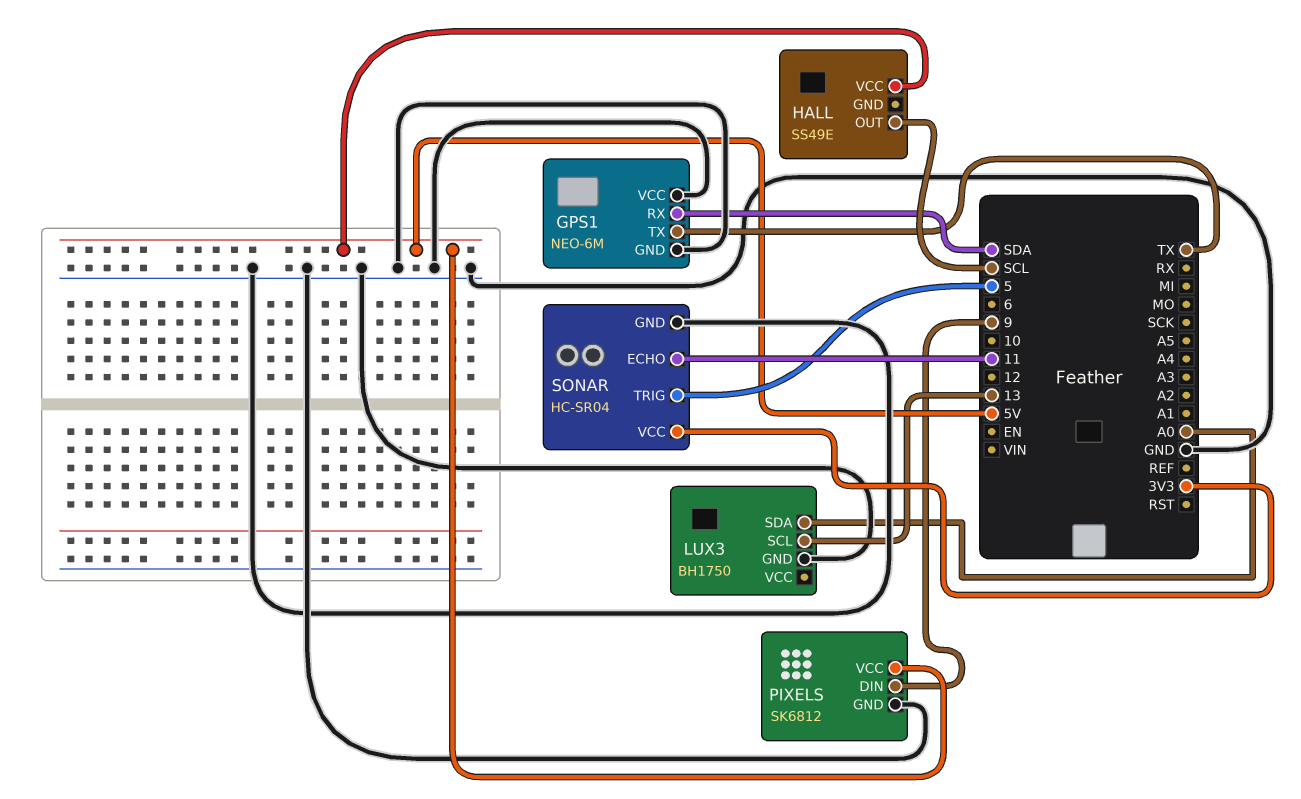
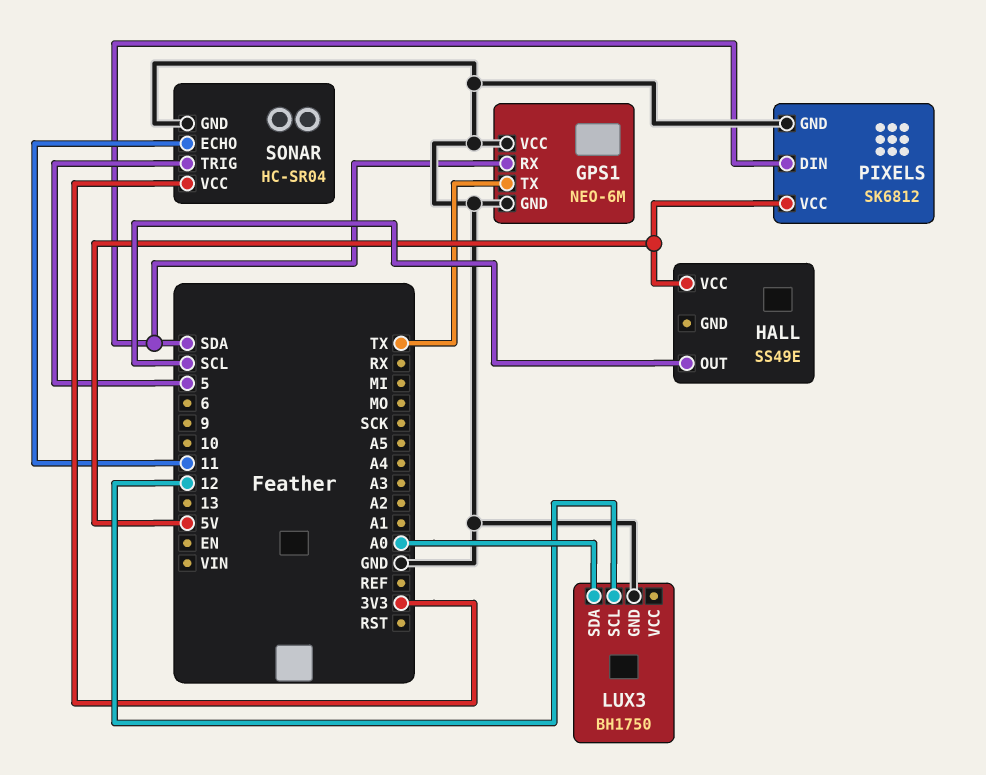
LUX3 pin SCL: 13 -> 12
PIXELS pin DIN: 9 -> SDA

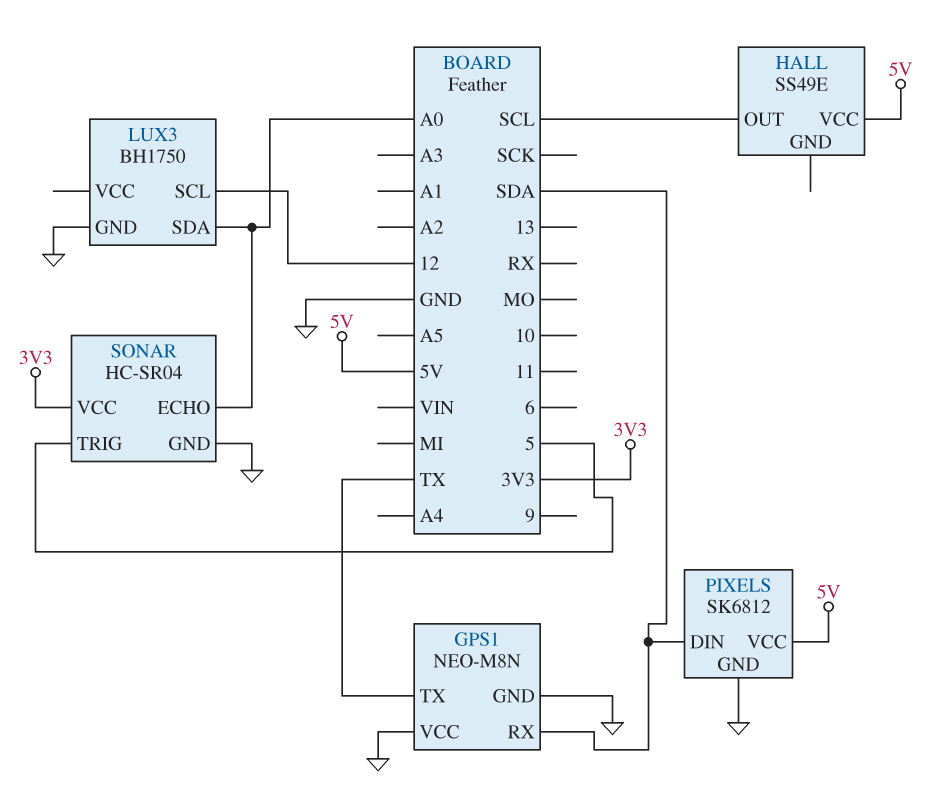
GPS1: NEO-6M -> NEO-M8N
SONAR pin ECHO: 11 -> A0

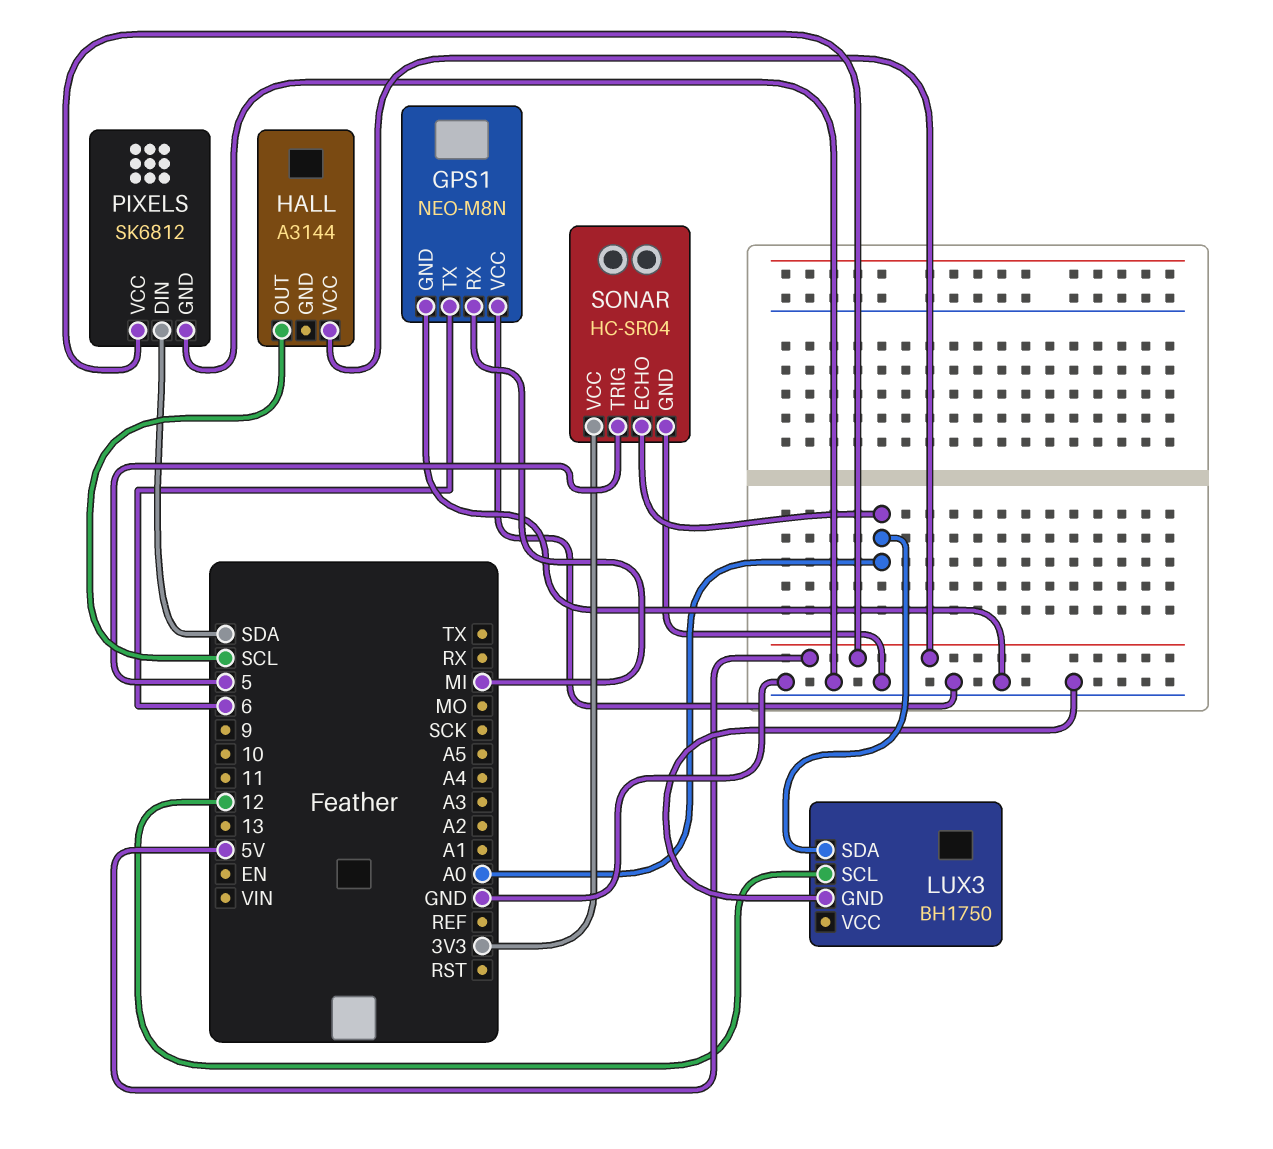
GPS1 pin RX: SDA -> MI
GPS1 pin TX: TX -> 6
HALL: SS49E -> A3144

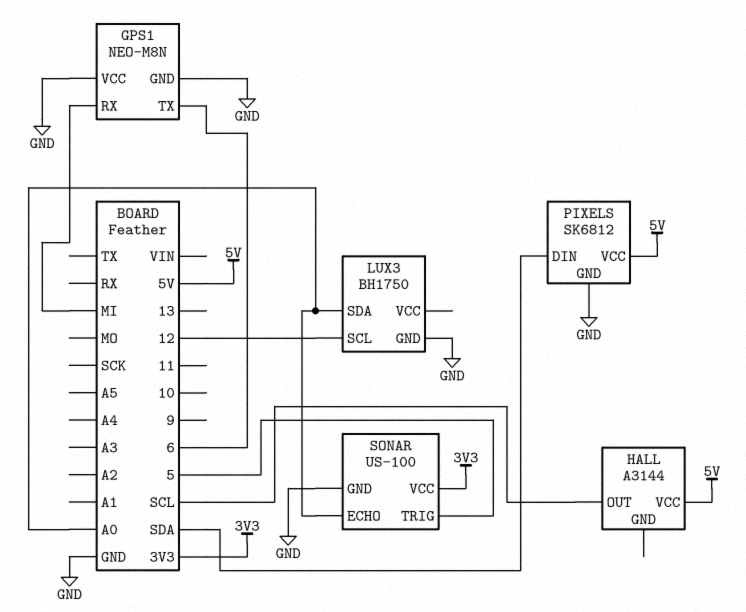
SONAR: HC-SR04 -> US-100

